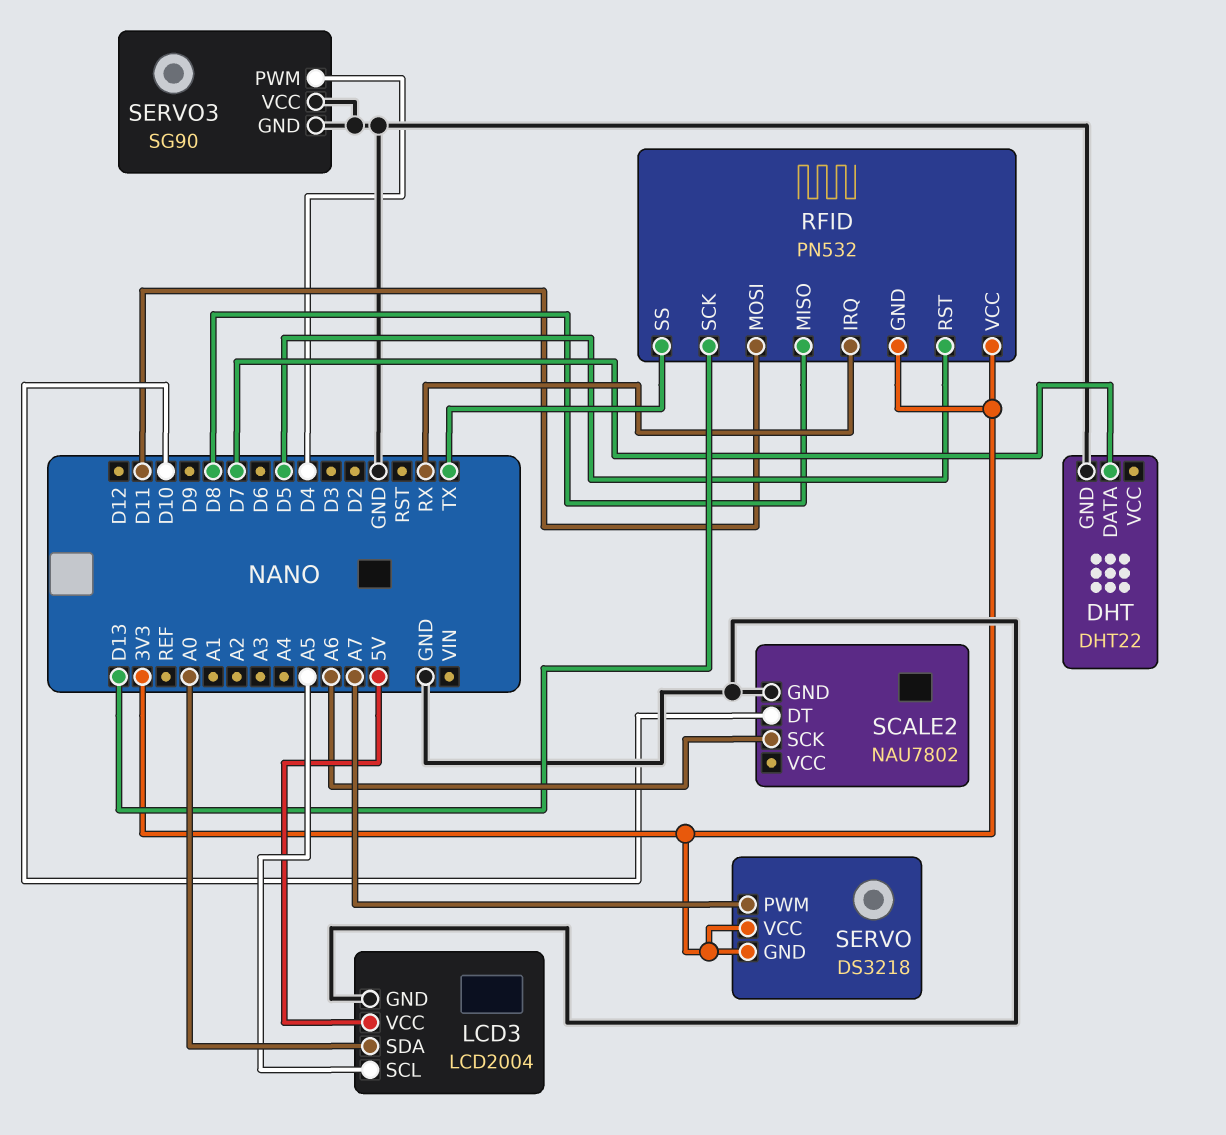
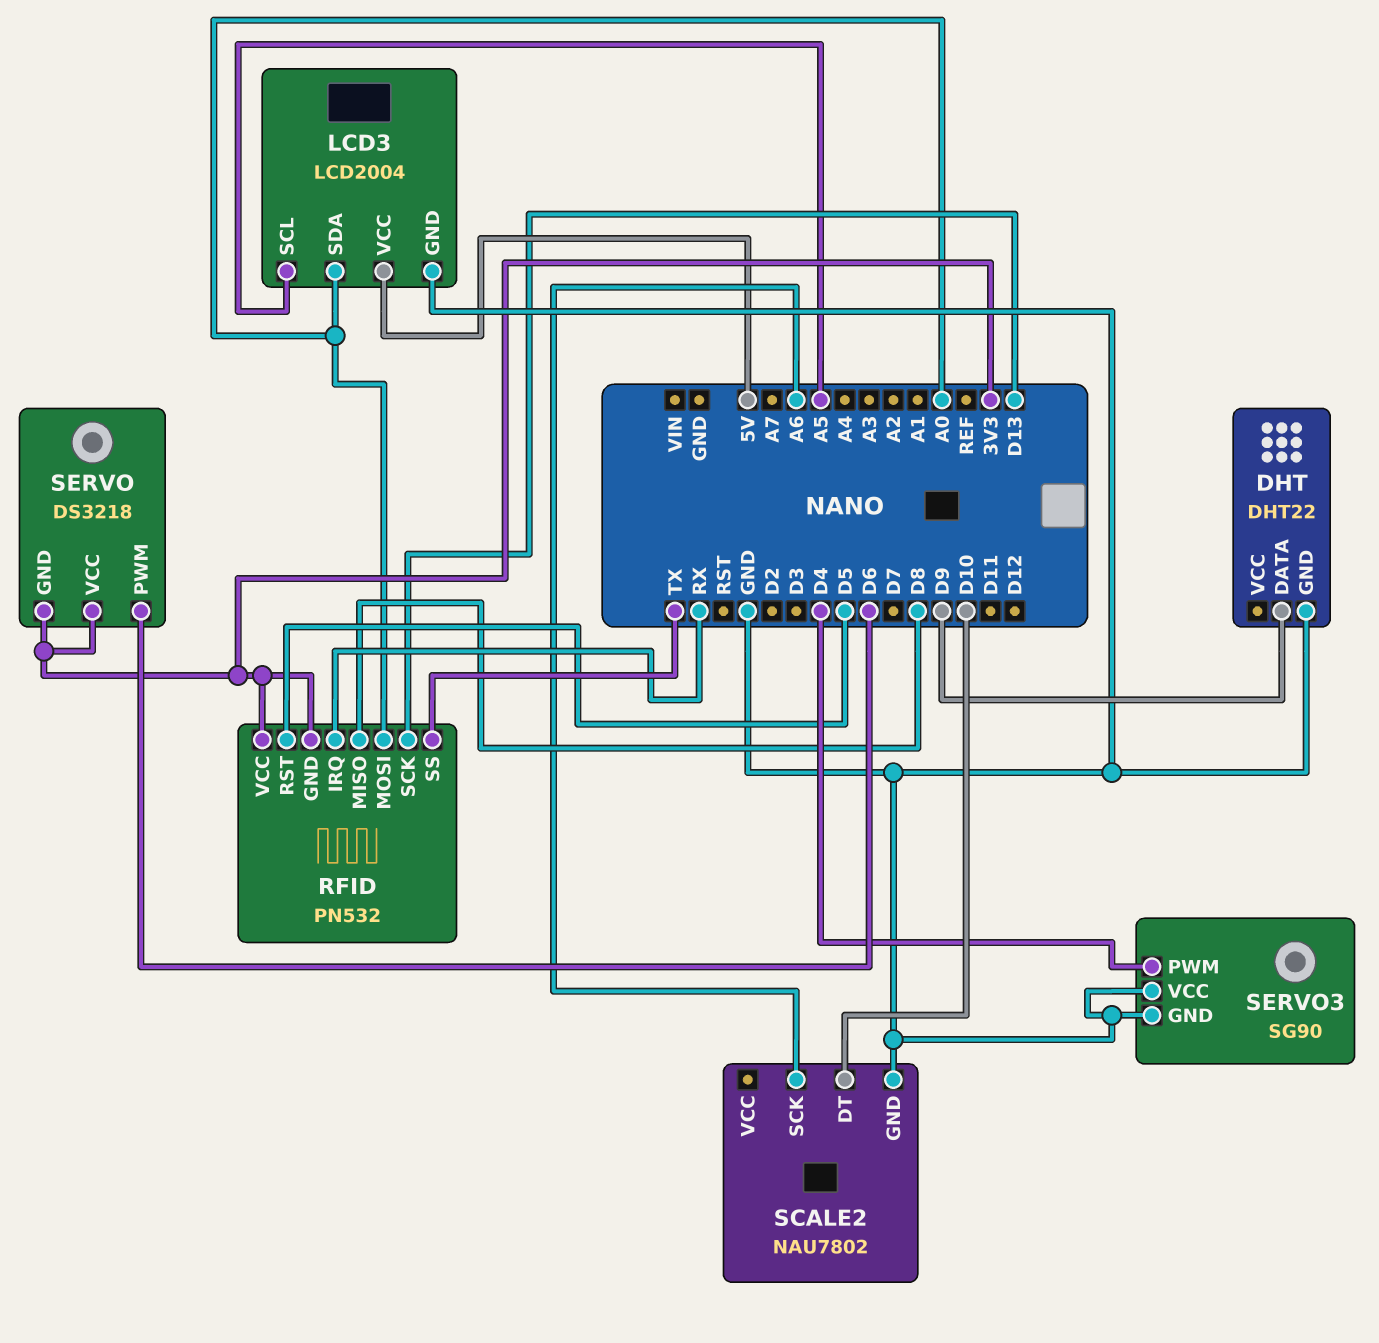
DHT pin DATA: D7 -> D9
RFID pin MOSI: D11 -> A0
SERVO pin PWM: A7 -> D6

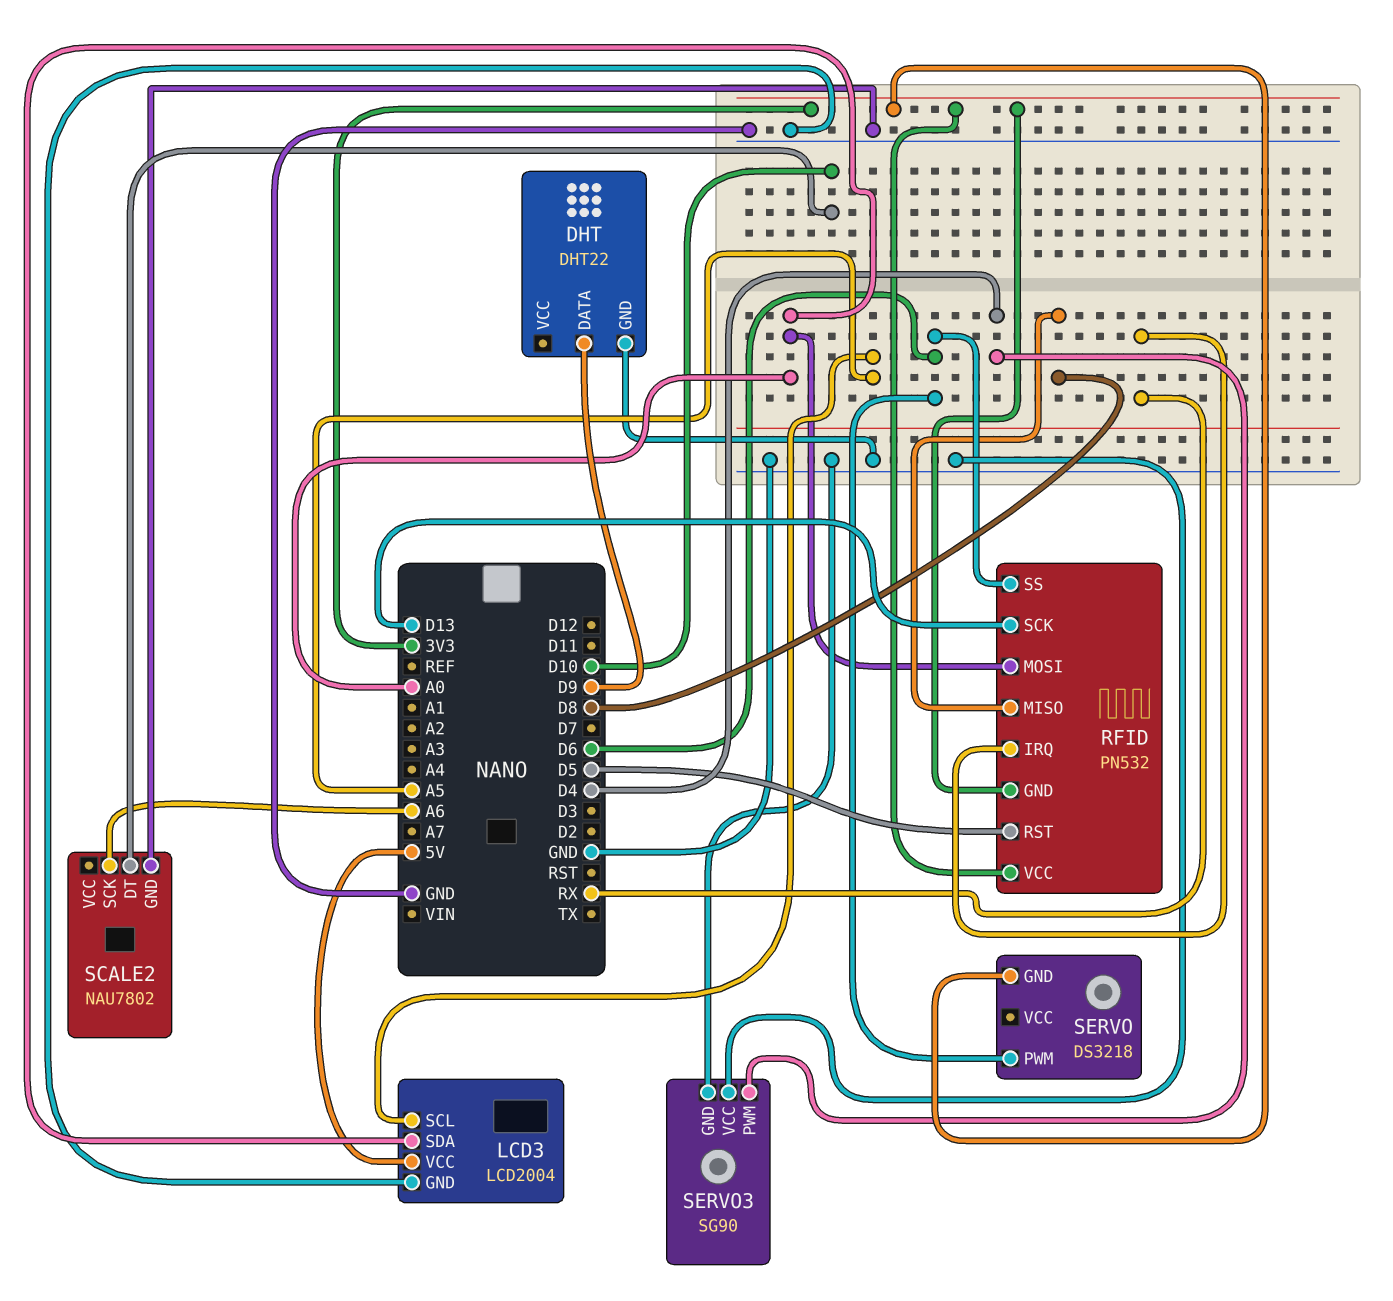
RFID pin SS: TX -> D6
SERVO pin VCC: 3V3 -> none

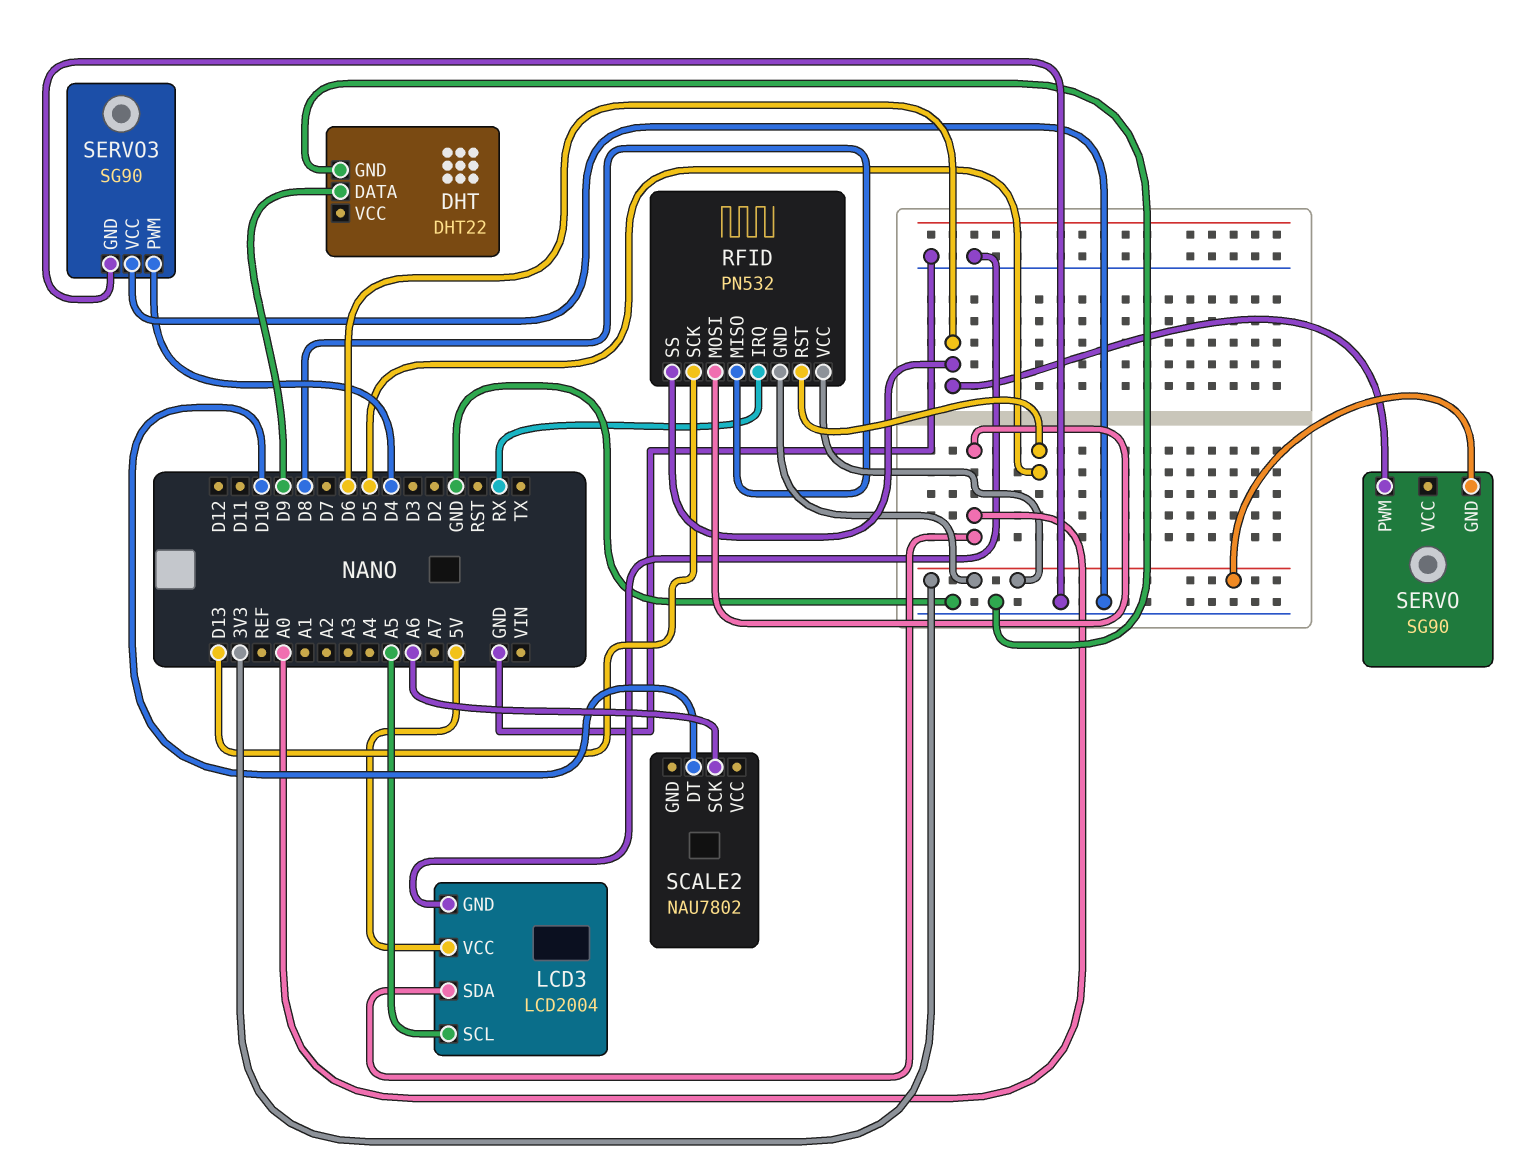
SCALE2 pin GND: GND -> none
SERVO: DS3218 -> SG90

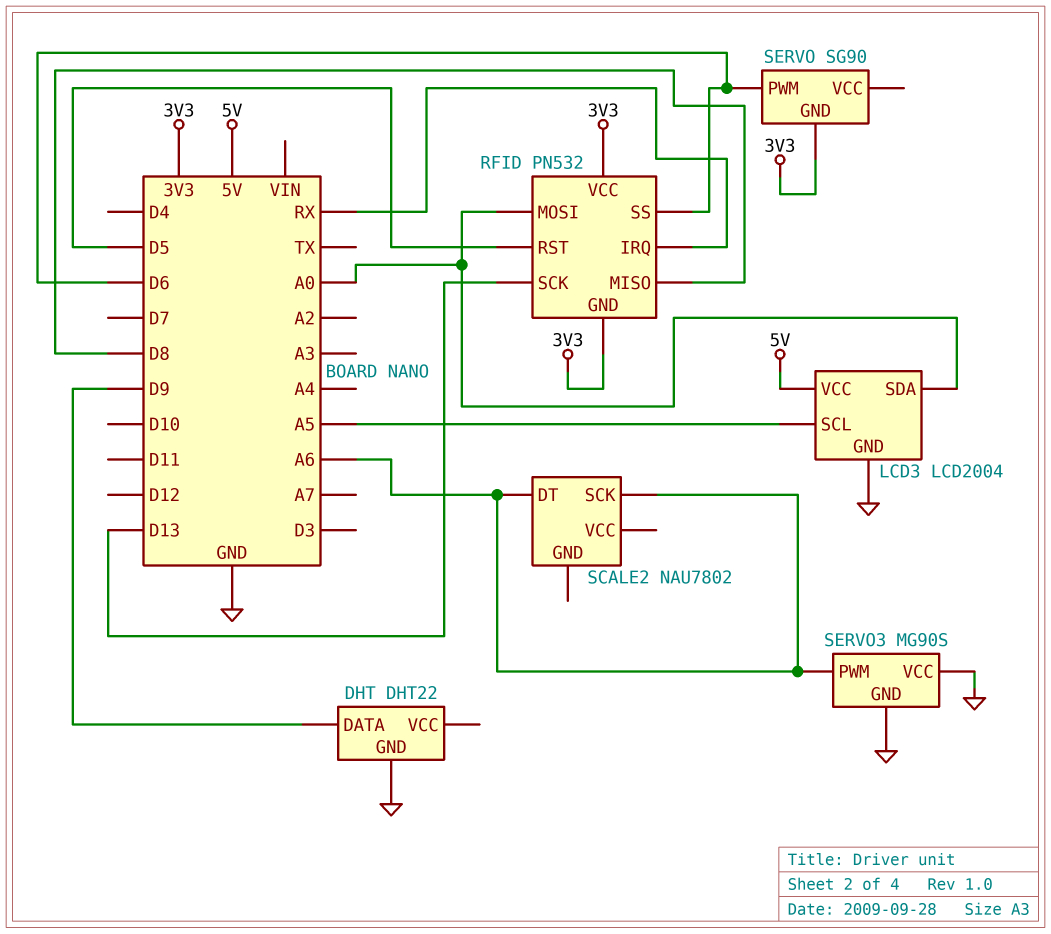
SCALE2 pin DT: D10 -> A6
SERVO3: SG90 -> MG90S
SERVO3 pin PWM: D4 -> A6

